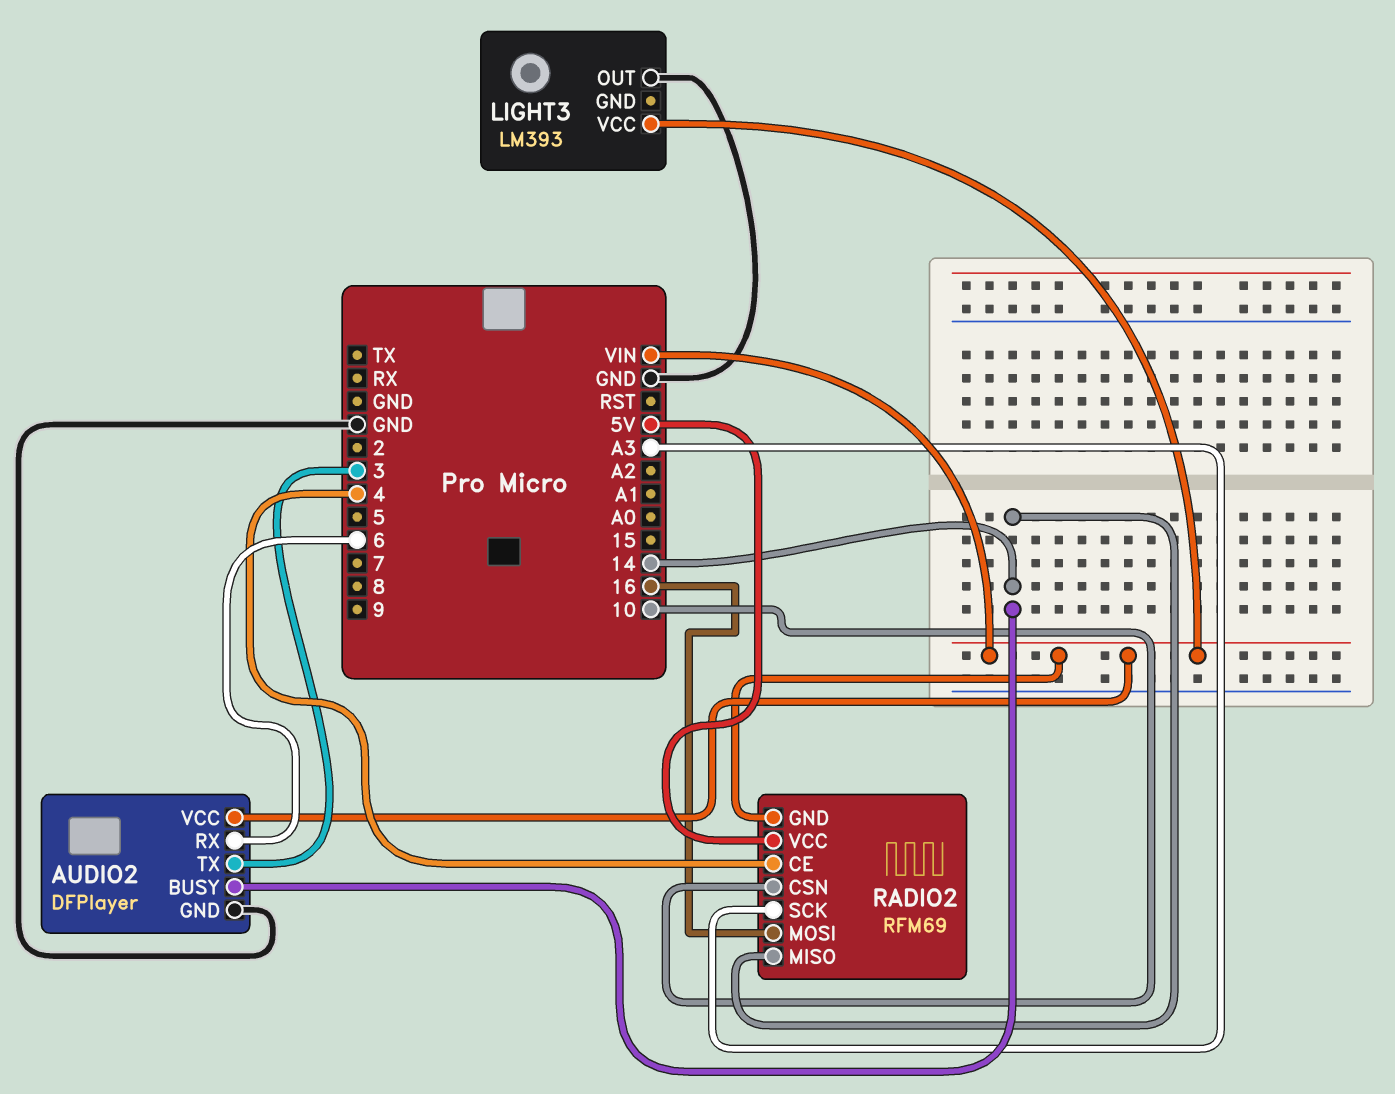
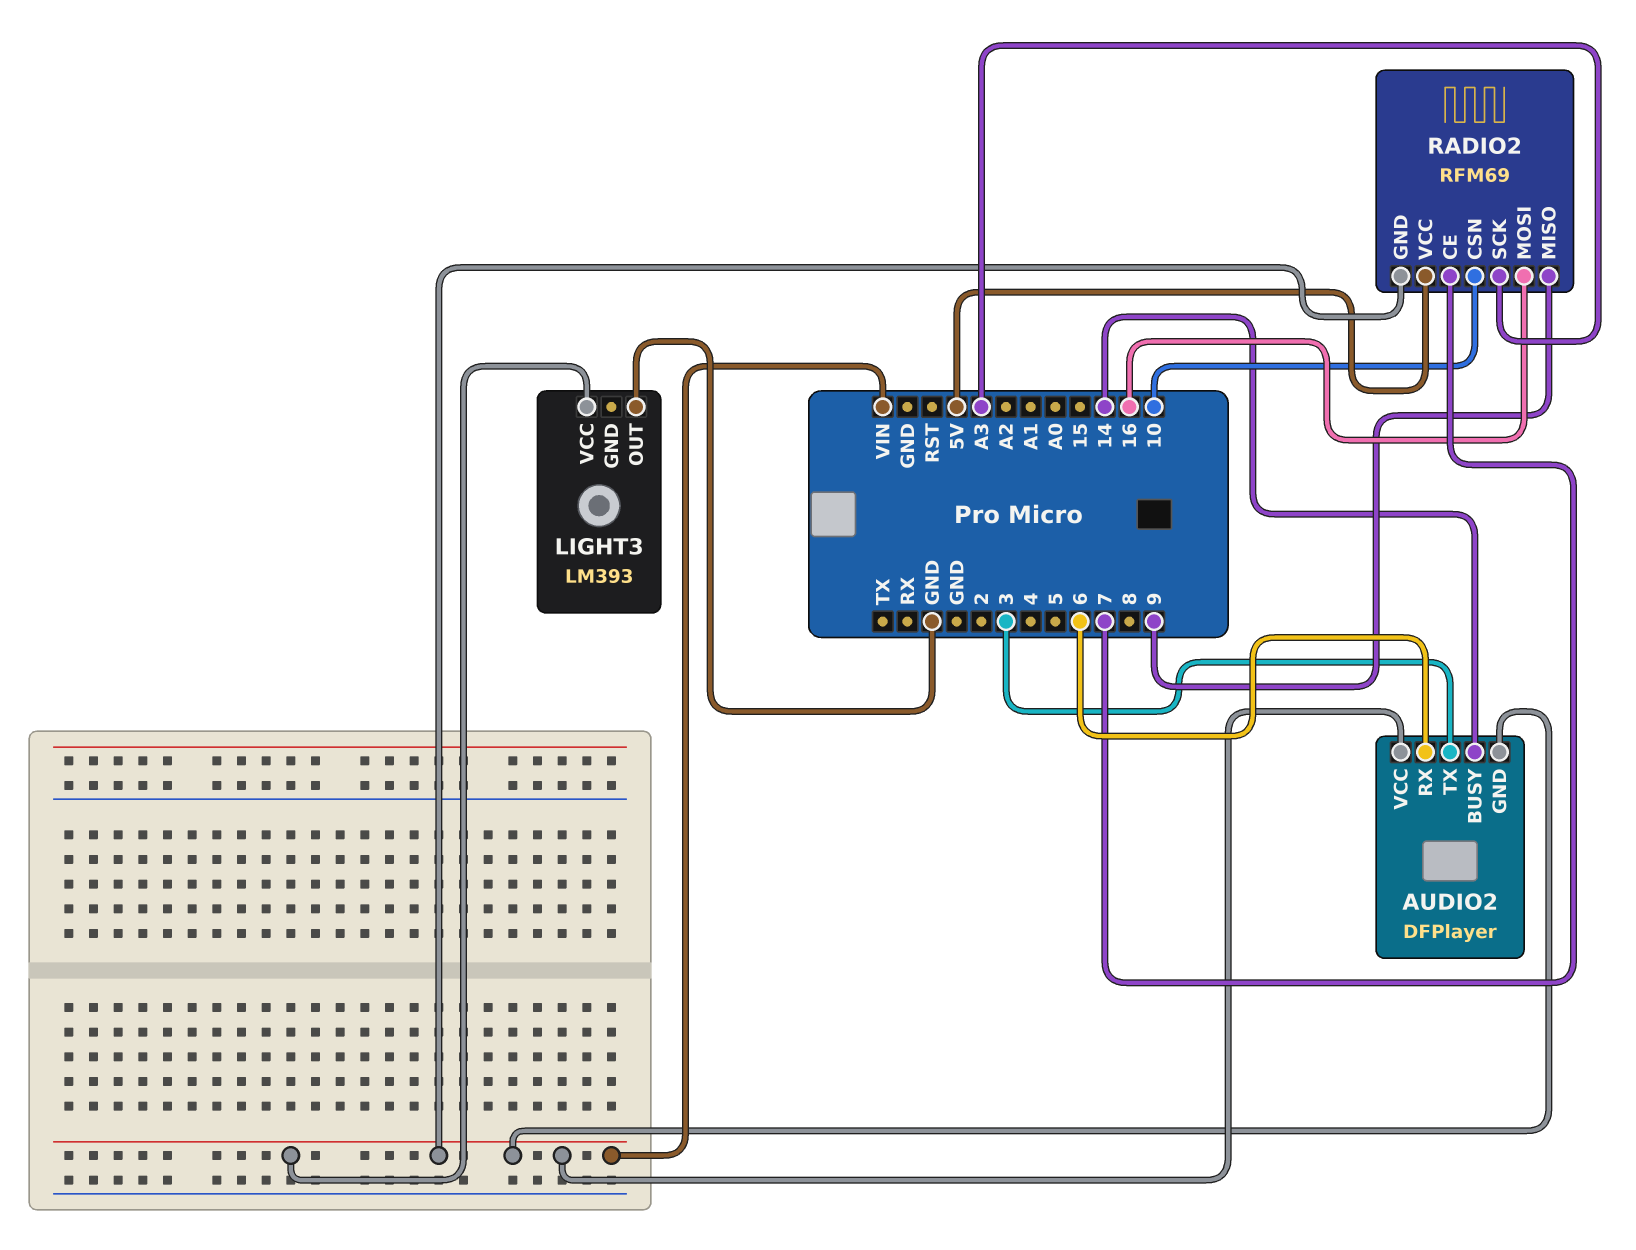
AUDIO2 pin GND: GND -> VIN
RADIO2 pin CE: 4 -> 7
RADIO2 pin MISO: 14 -> 9

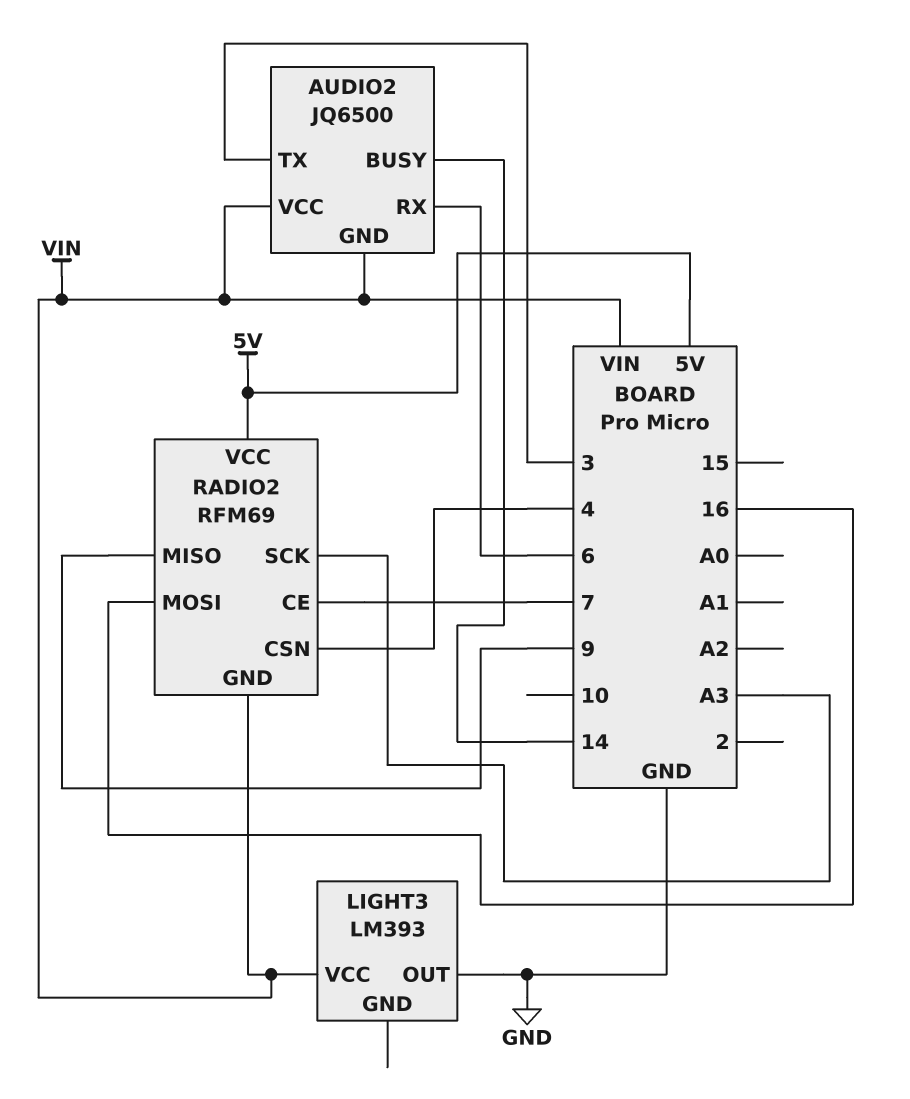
AUDIO2: DFPlayer -> JQ6500
RADIO2 pin CSN: 10 -> 4

